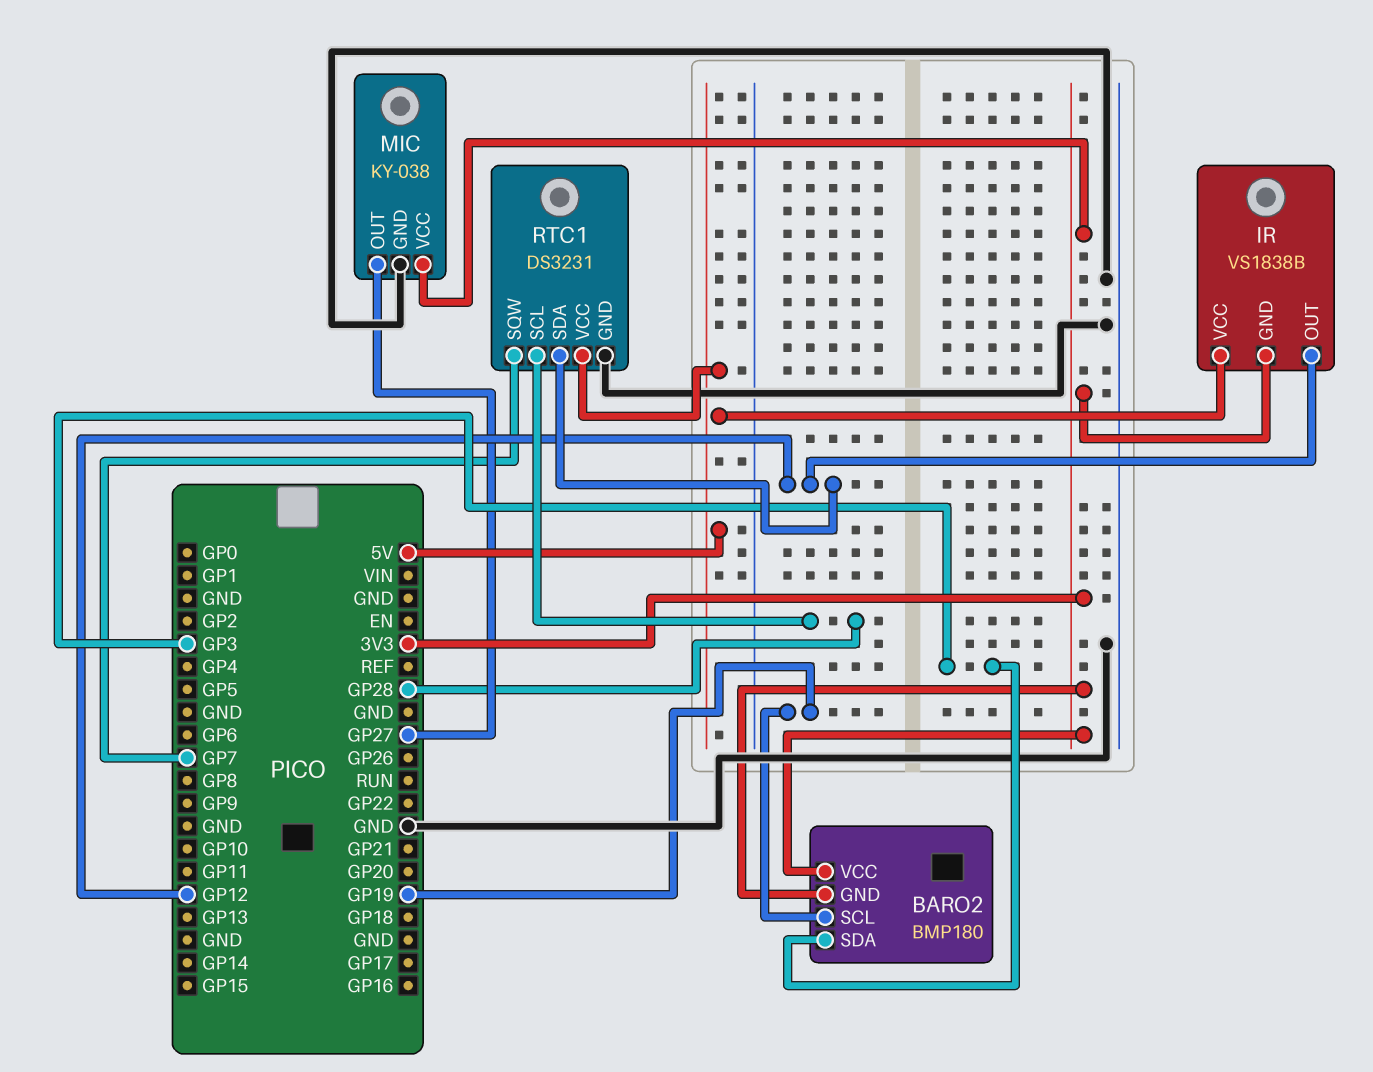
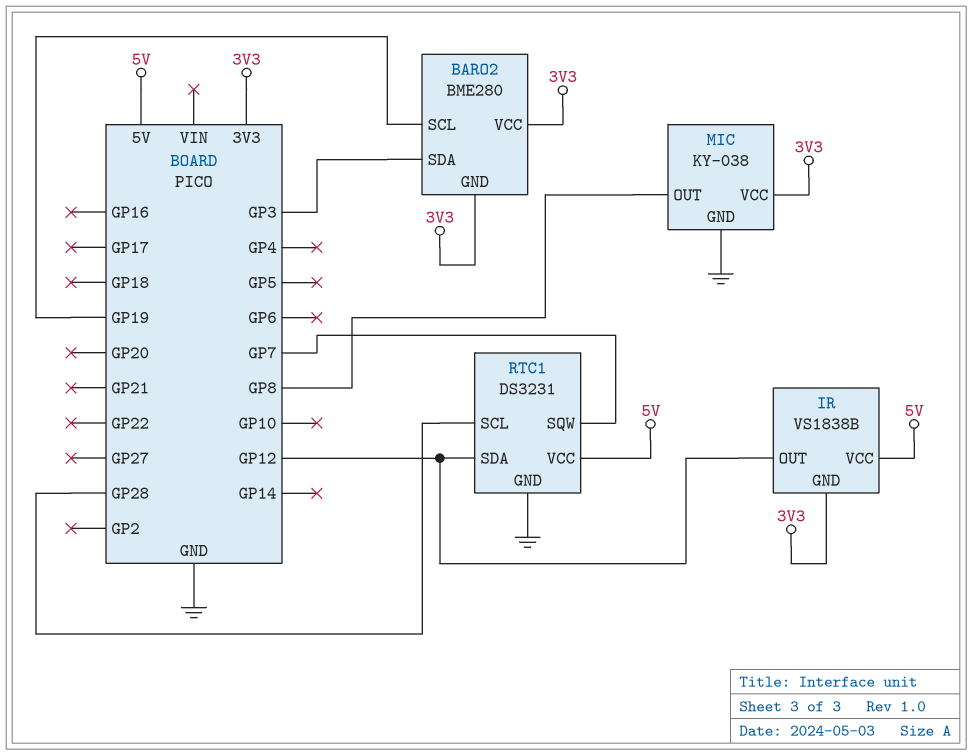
BARO2: BMP180 -> BME280
MIC pin OUT: GP27 -> GP8

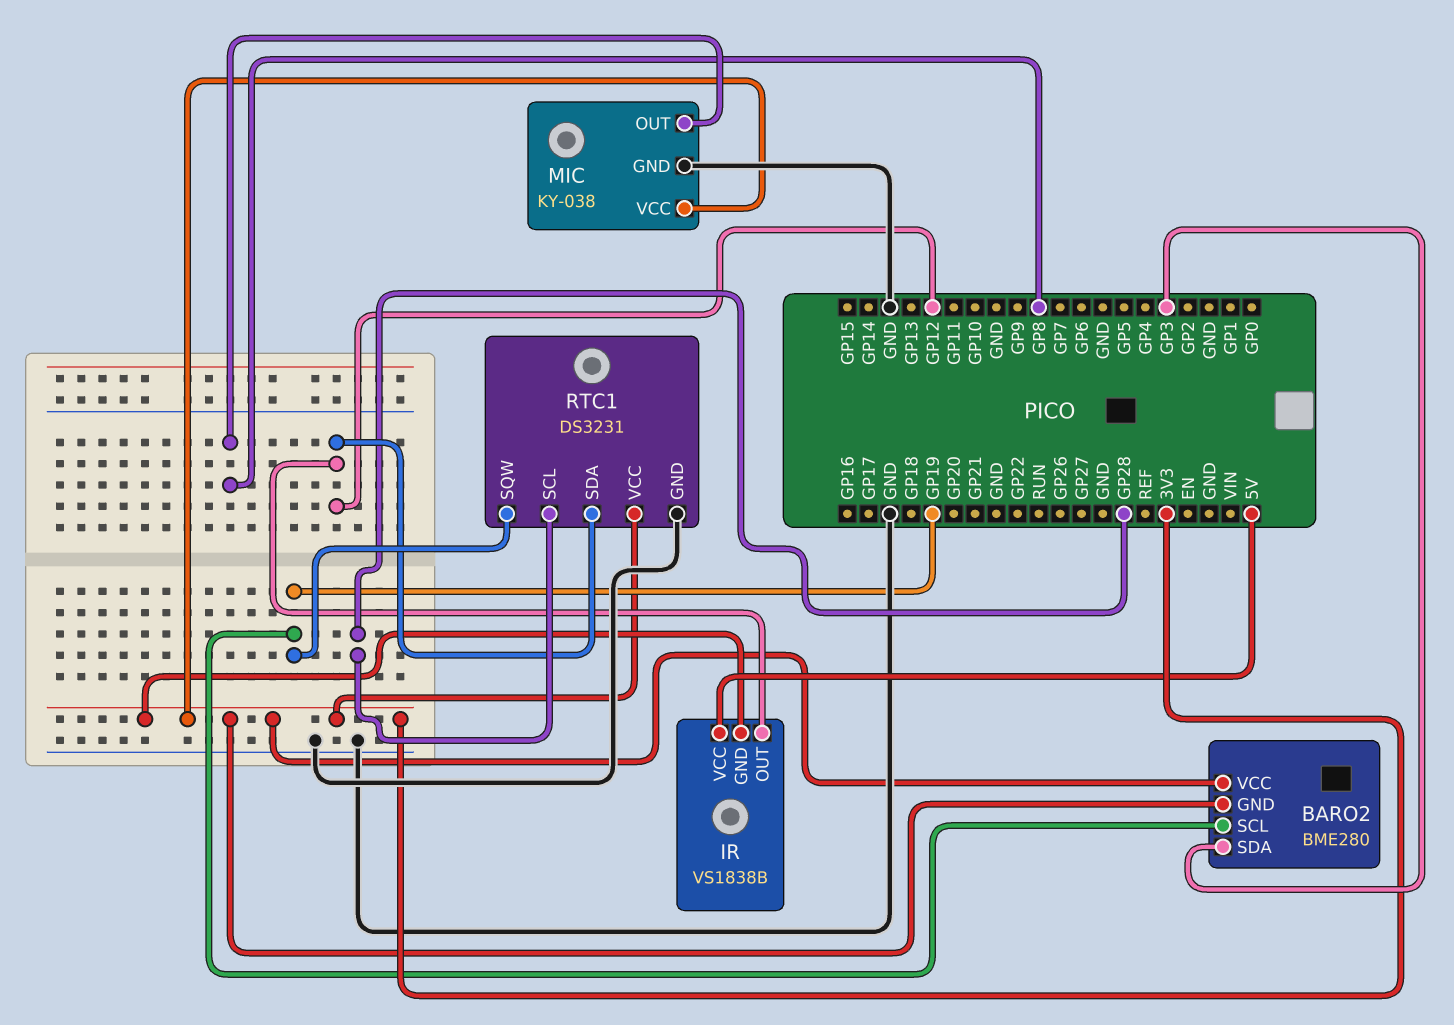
RTC1 pin SQW: GP7 -> GP19
RTC1 pin VCC: 5V -> 3V3

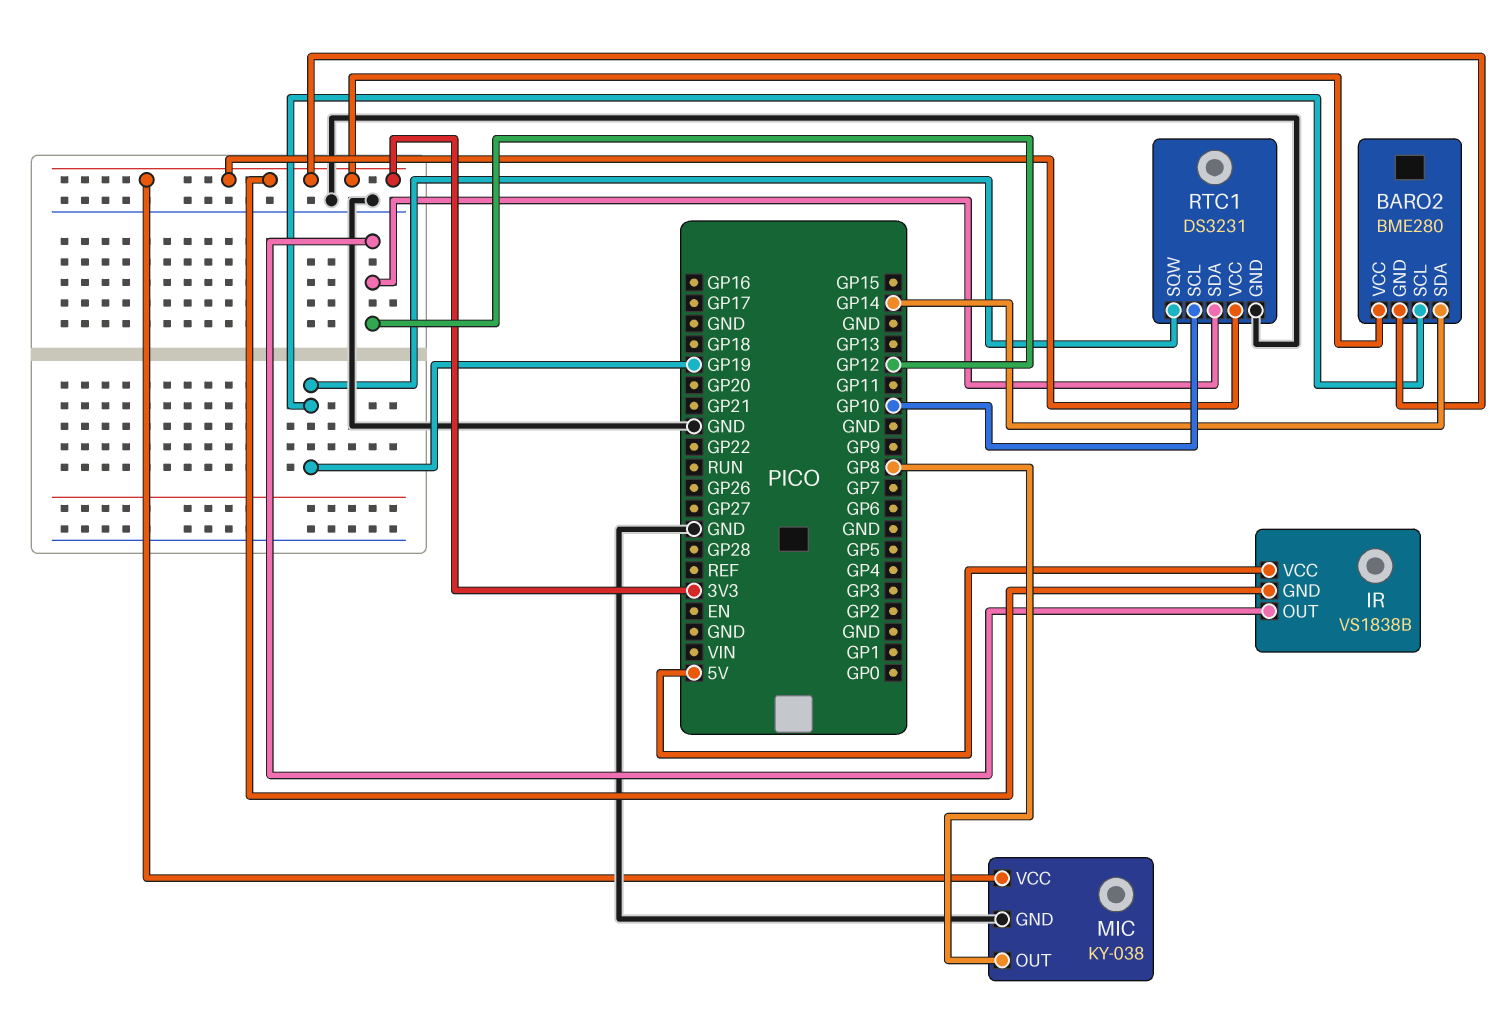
BARO2 pin SDA: GP3 -> GP14
RTC1 pin SCL: GP28 -> GP10

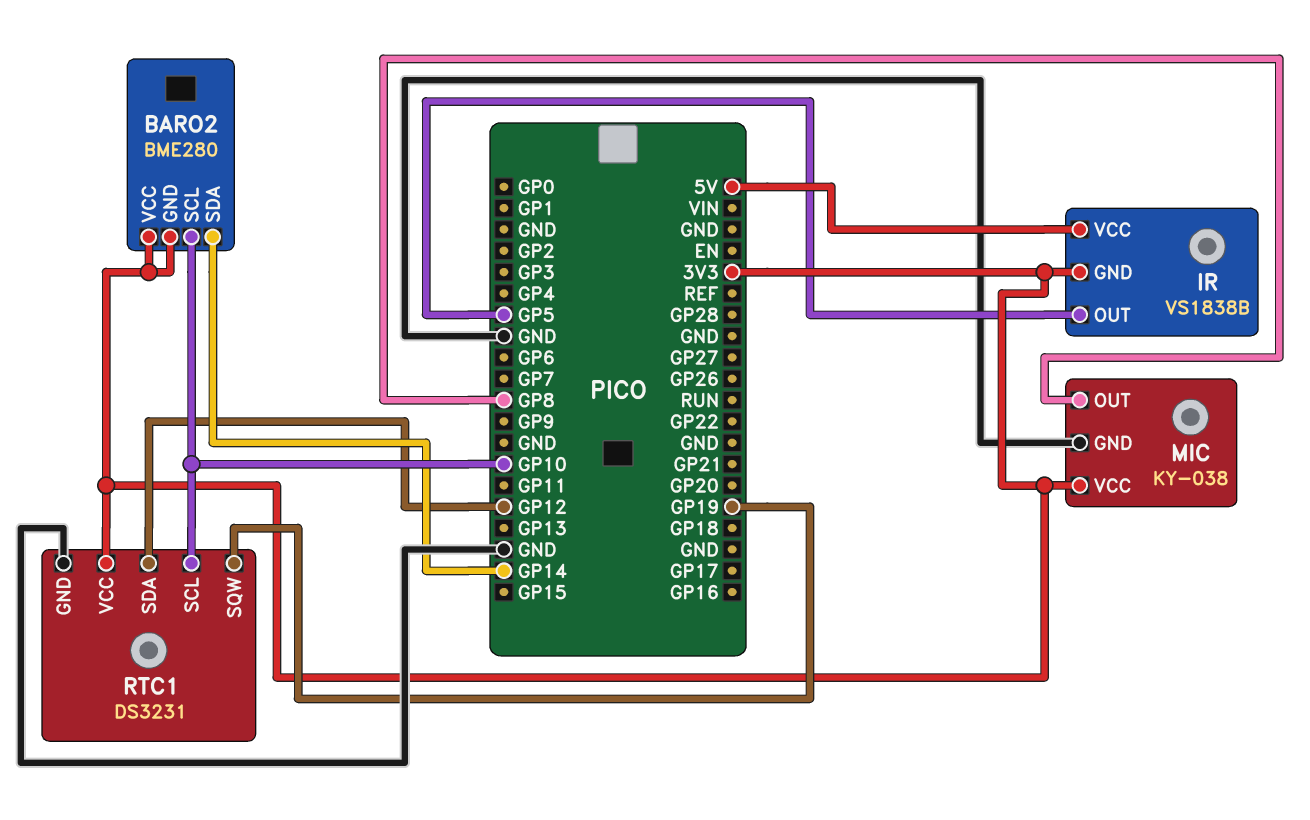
BARO2 pin SCL: GP19 -> GP10
IR pin OUT: GP12 -> GP5

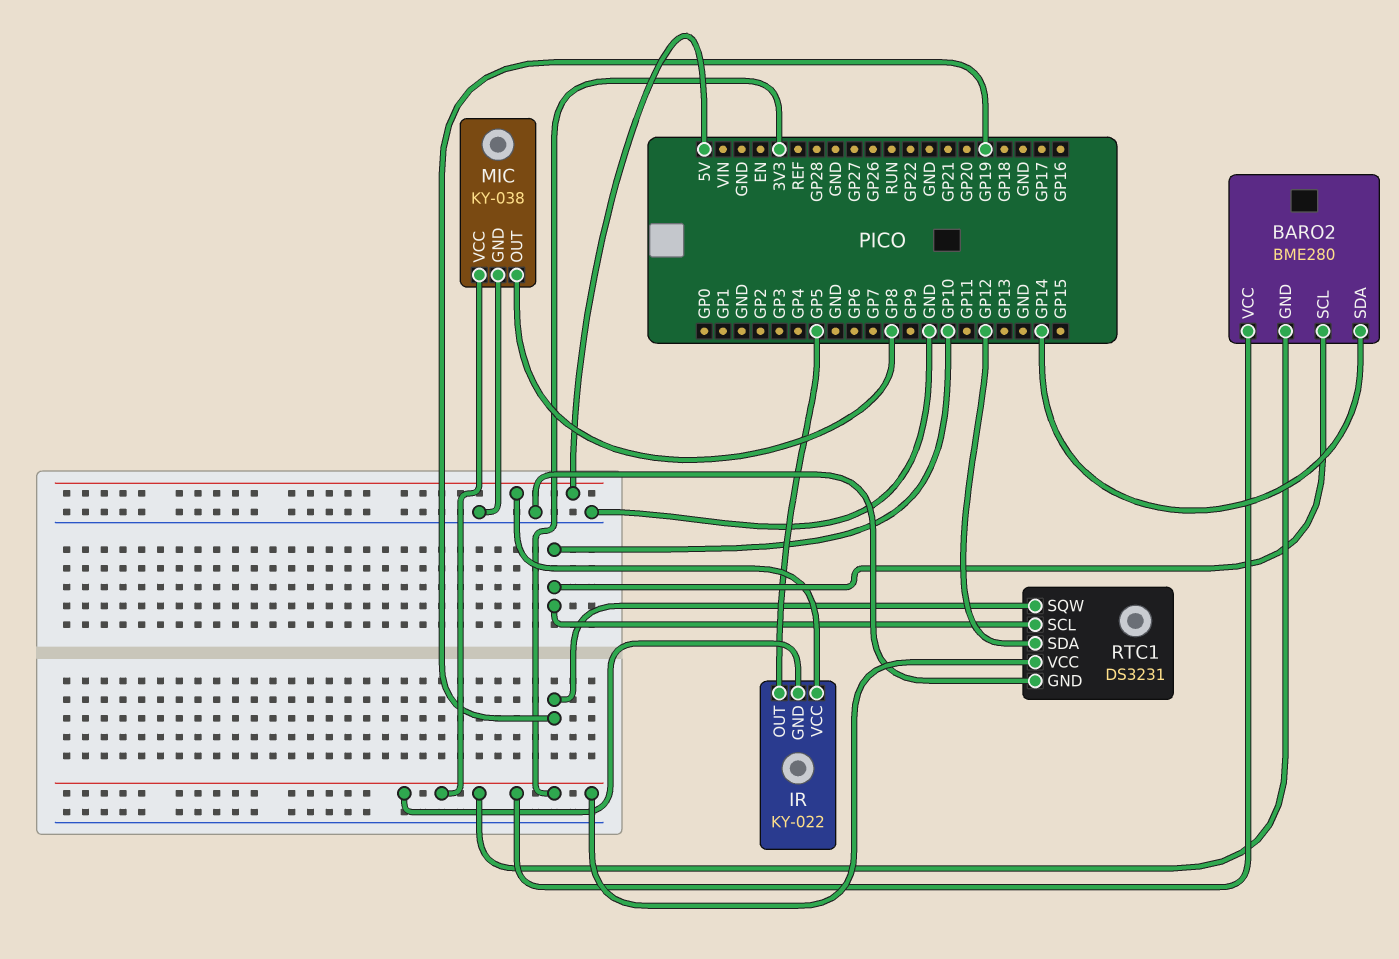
IR: VS1838B -> KY-022

